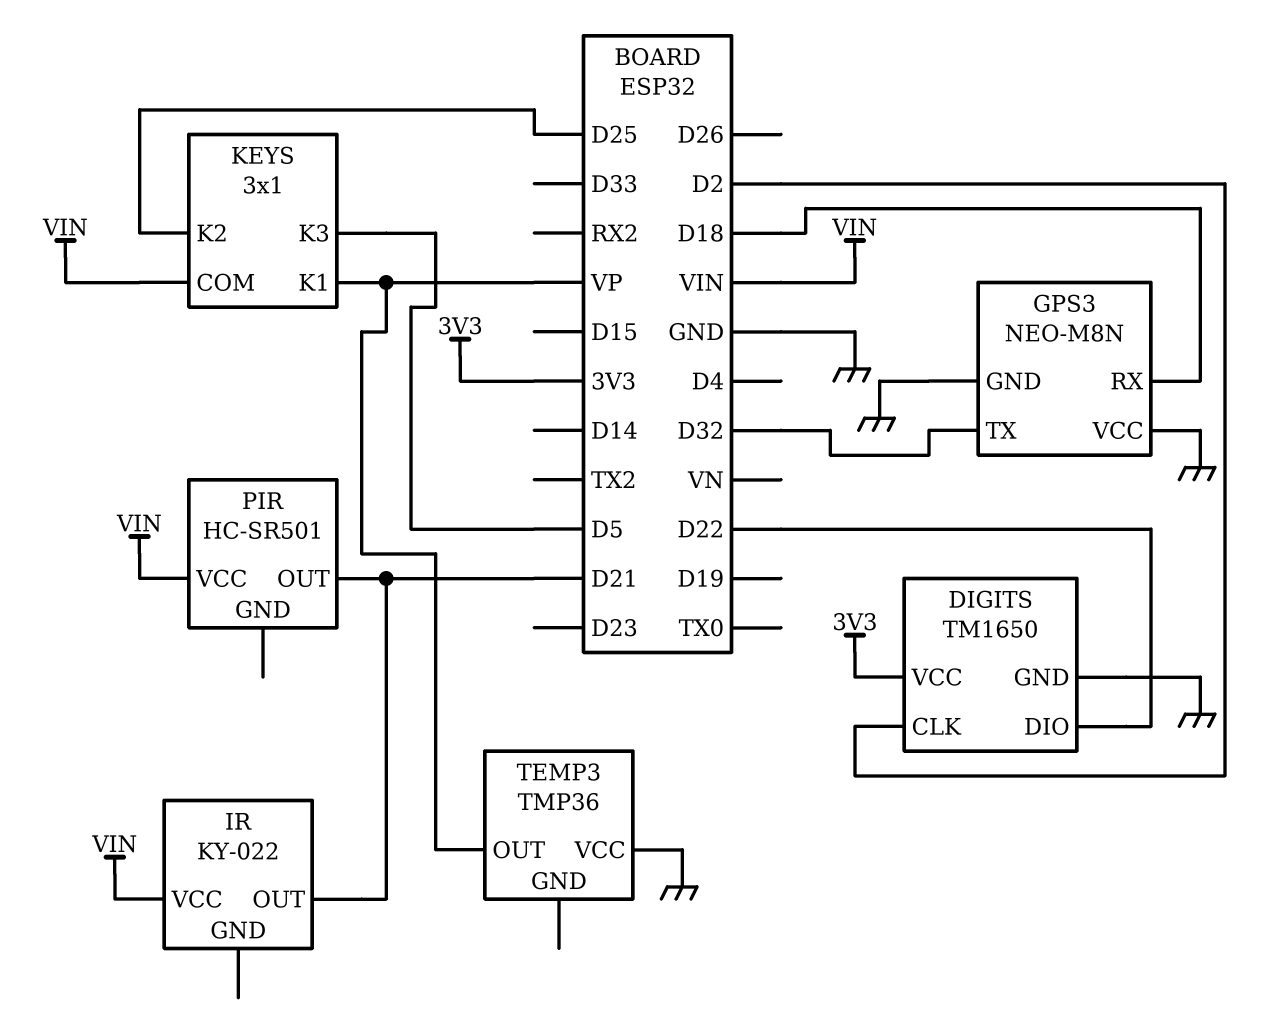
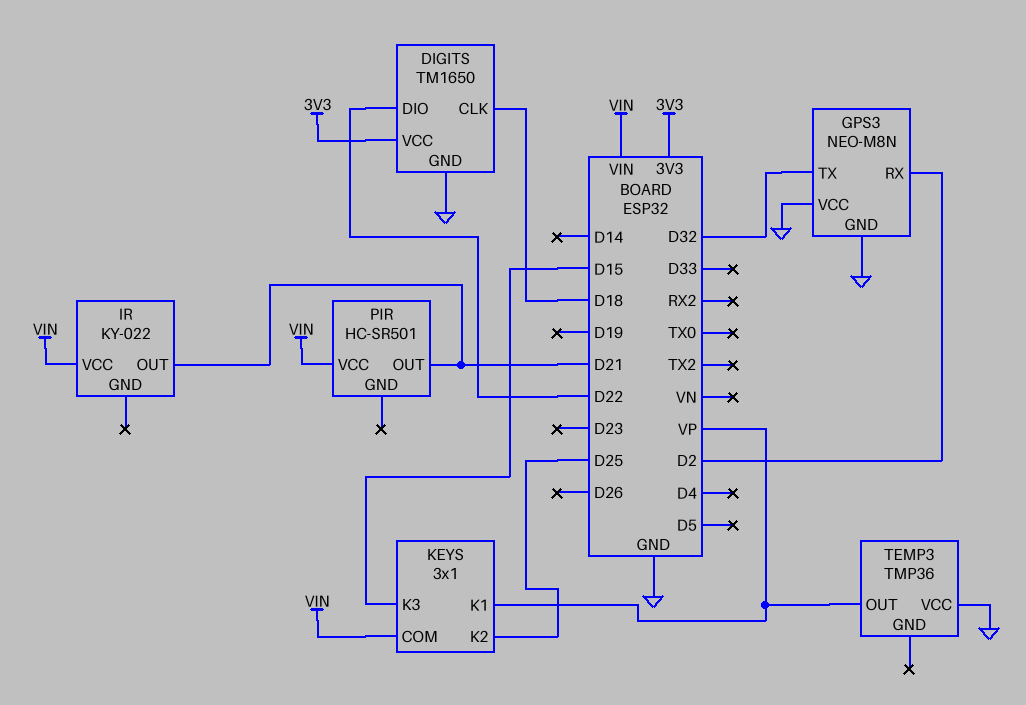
DIGITS pin CLK: D2 -> D18
GPS3 pin RX: D18 -> D2
KEYS pin K3: D5 -> D15

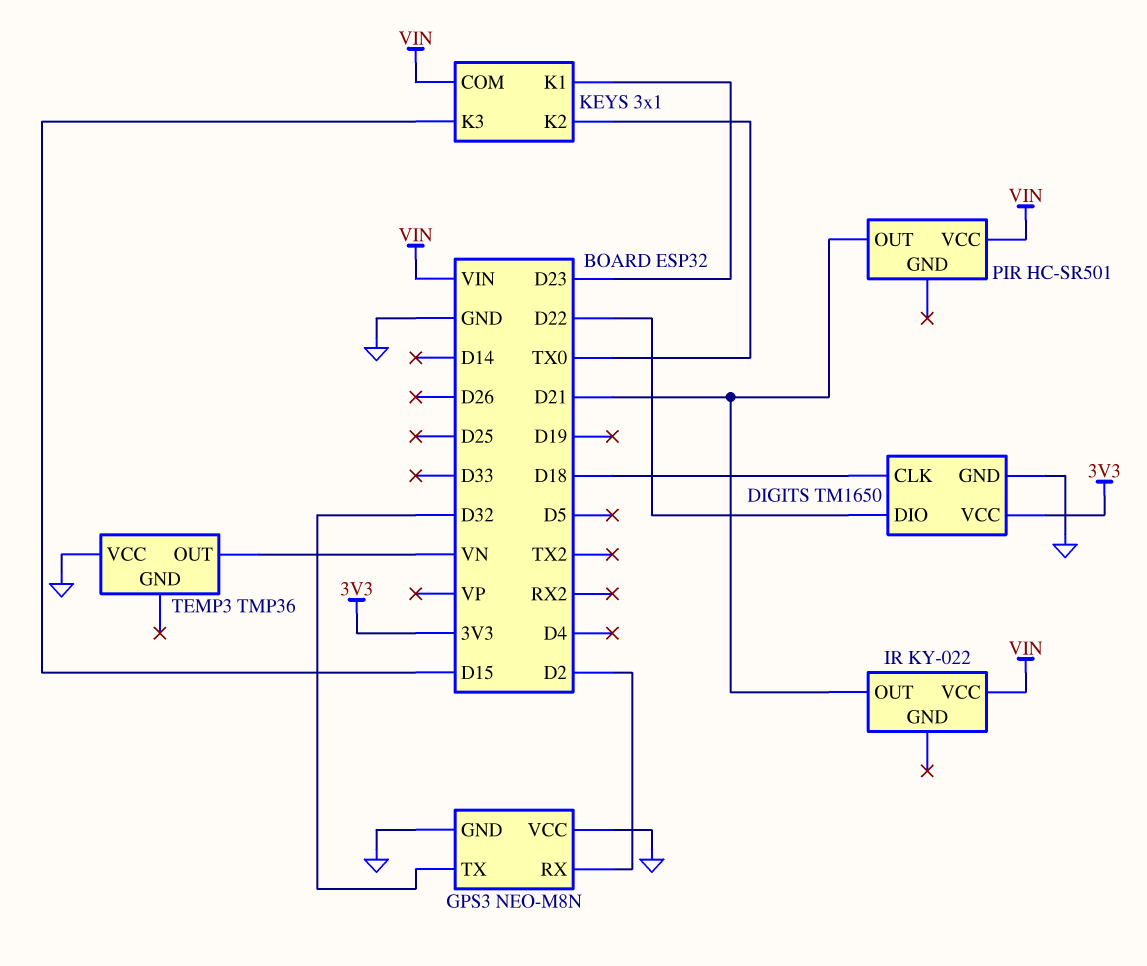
KEYS pin K1: VP -> D23
KEYS pin K2: D25 -> TX0
TEMP3 pin OUT: VP -> VN

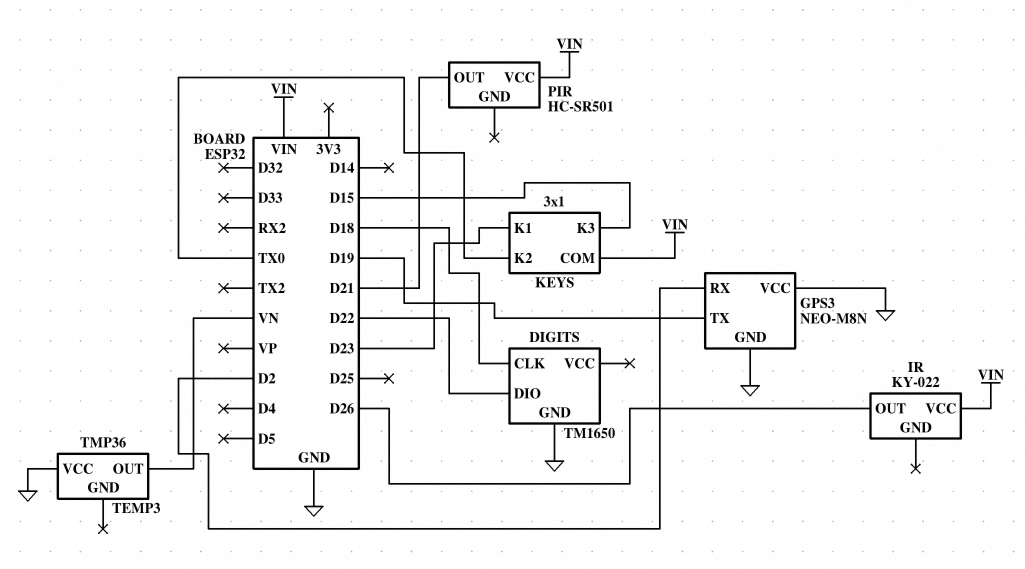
DIGITS pin VCC: 3V3 -> none
GPS3 pin TX: D32 -> D19
IR pin OUT: D21 -> D26

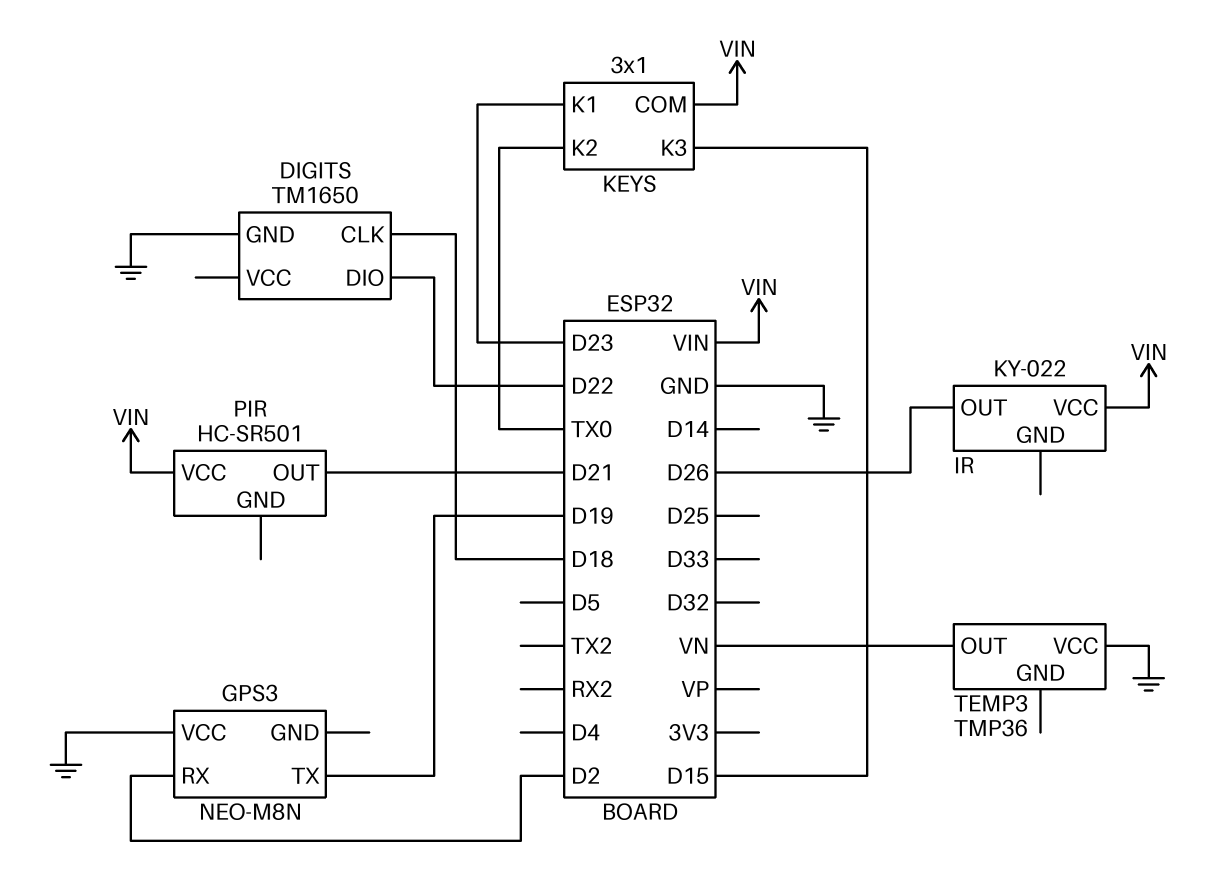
GPS3 pin GND: GND -> none

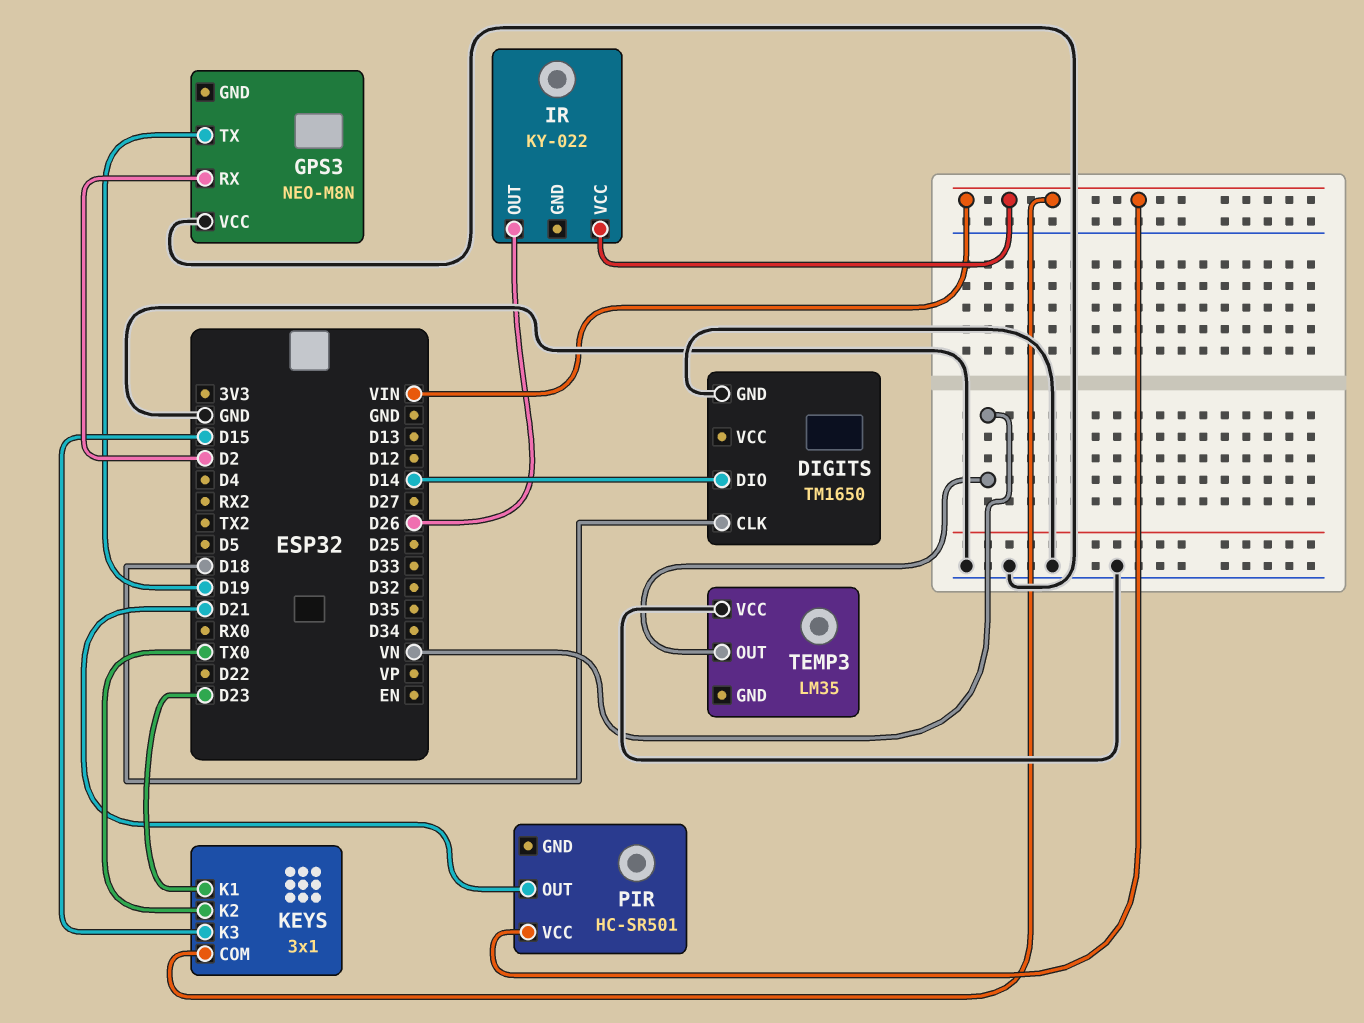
DIGITS pin DIO: D22 -> D14
TEMP3: TMP36 -> LM35

